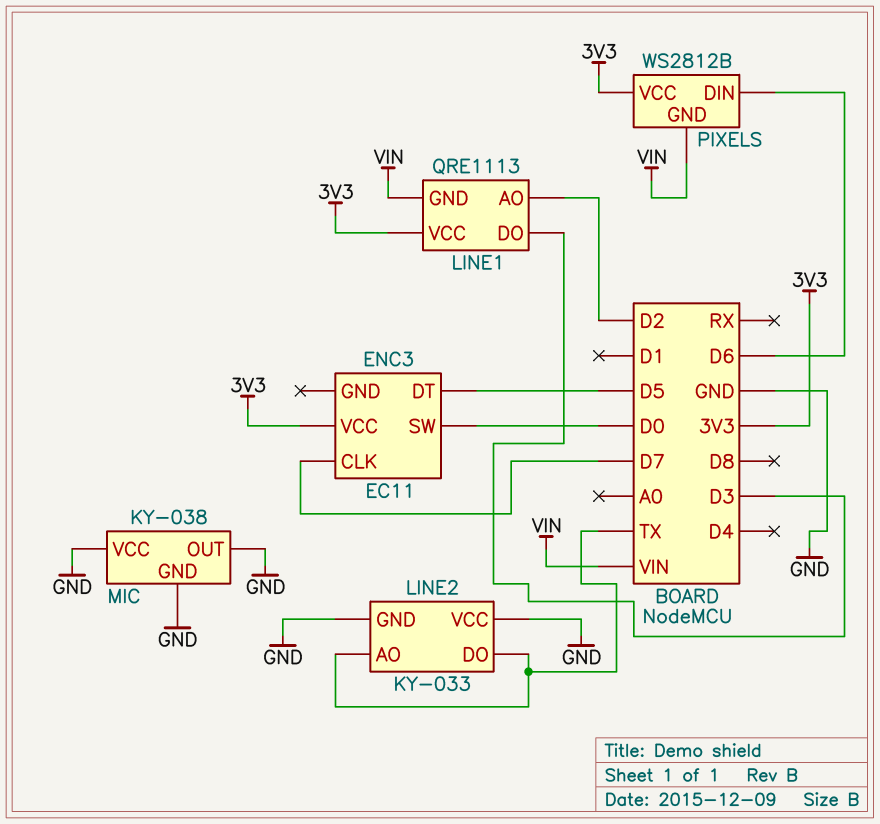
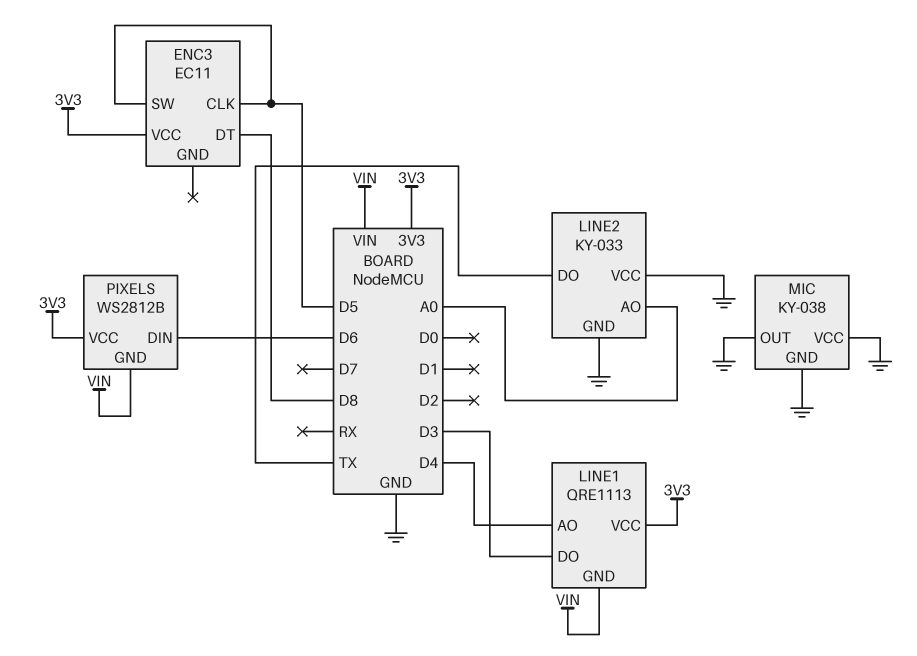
ENC3 pin CLK: D7 -> D5
ENC3 pin DT: D5 -> D8
ENC3 pin SW: D0 -> D5
LINE1 pin AO: D2 -> D4
LINE2 pin AO: TX -> A0

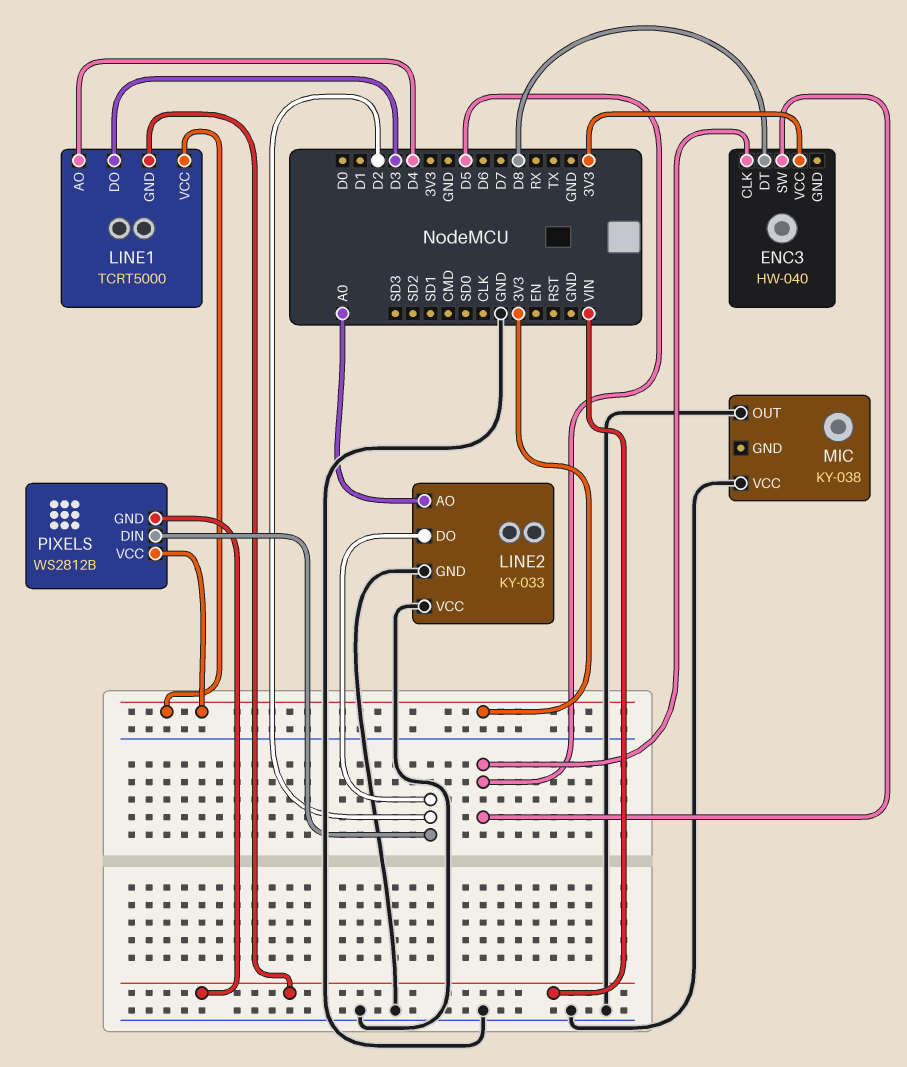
ENC3: EC11 -> HW-040
LINE1: QRE1113 -> TCRT5000
LINE2 pin DO: TX -> D2
MIC pin GND: GND -> none
PIXELS pin DIN: D6 -> D2

